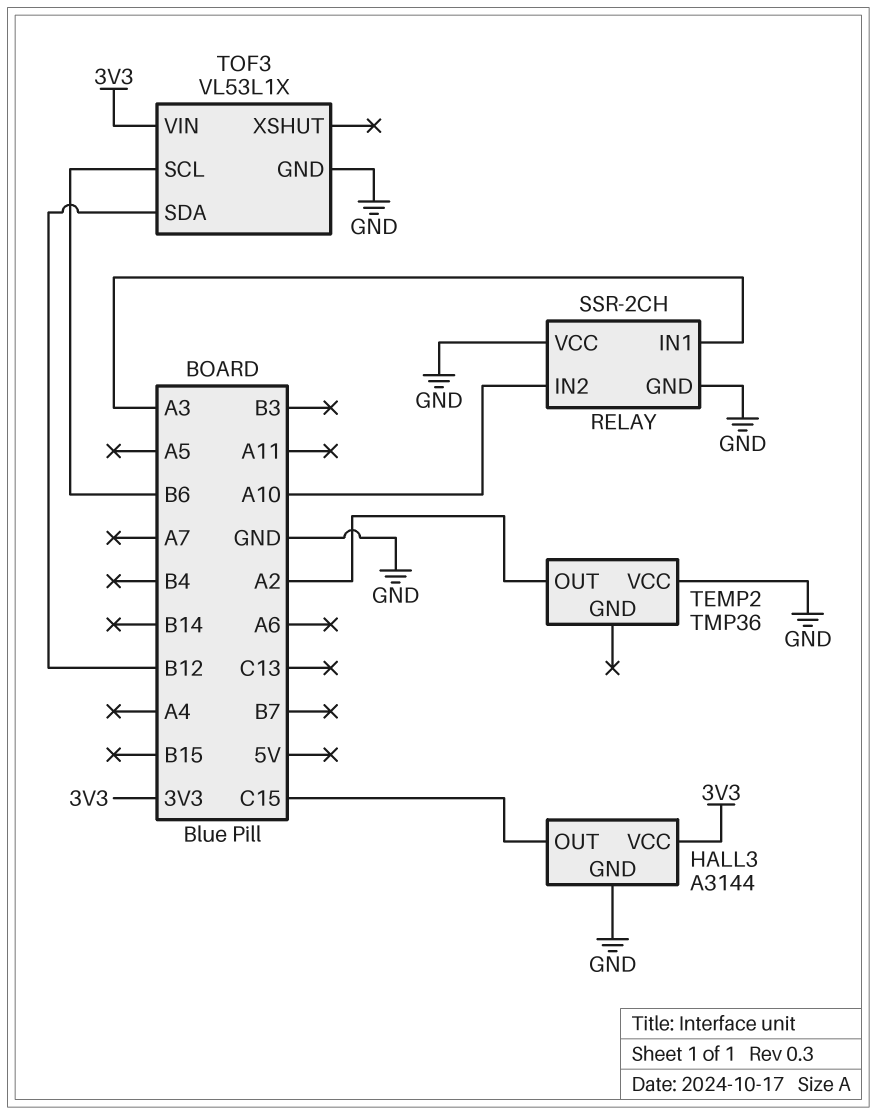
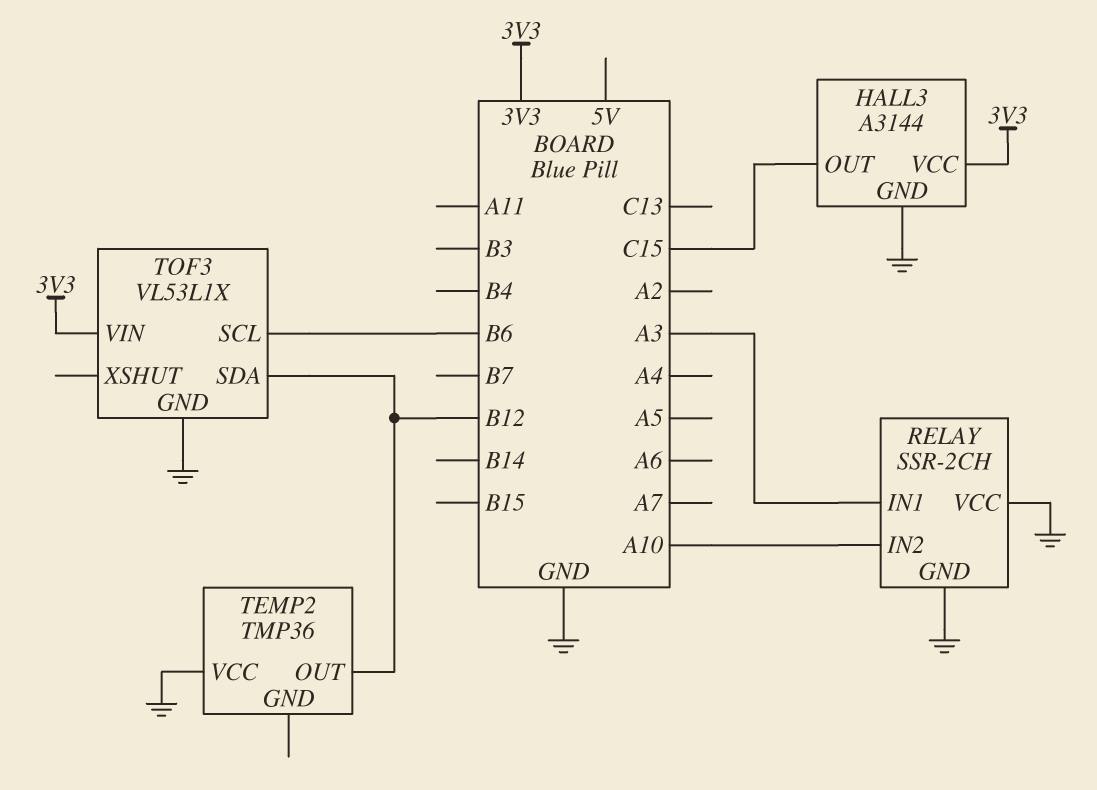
TEMP2 pin OUT: A2 -> B12

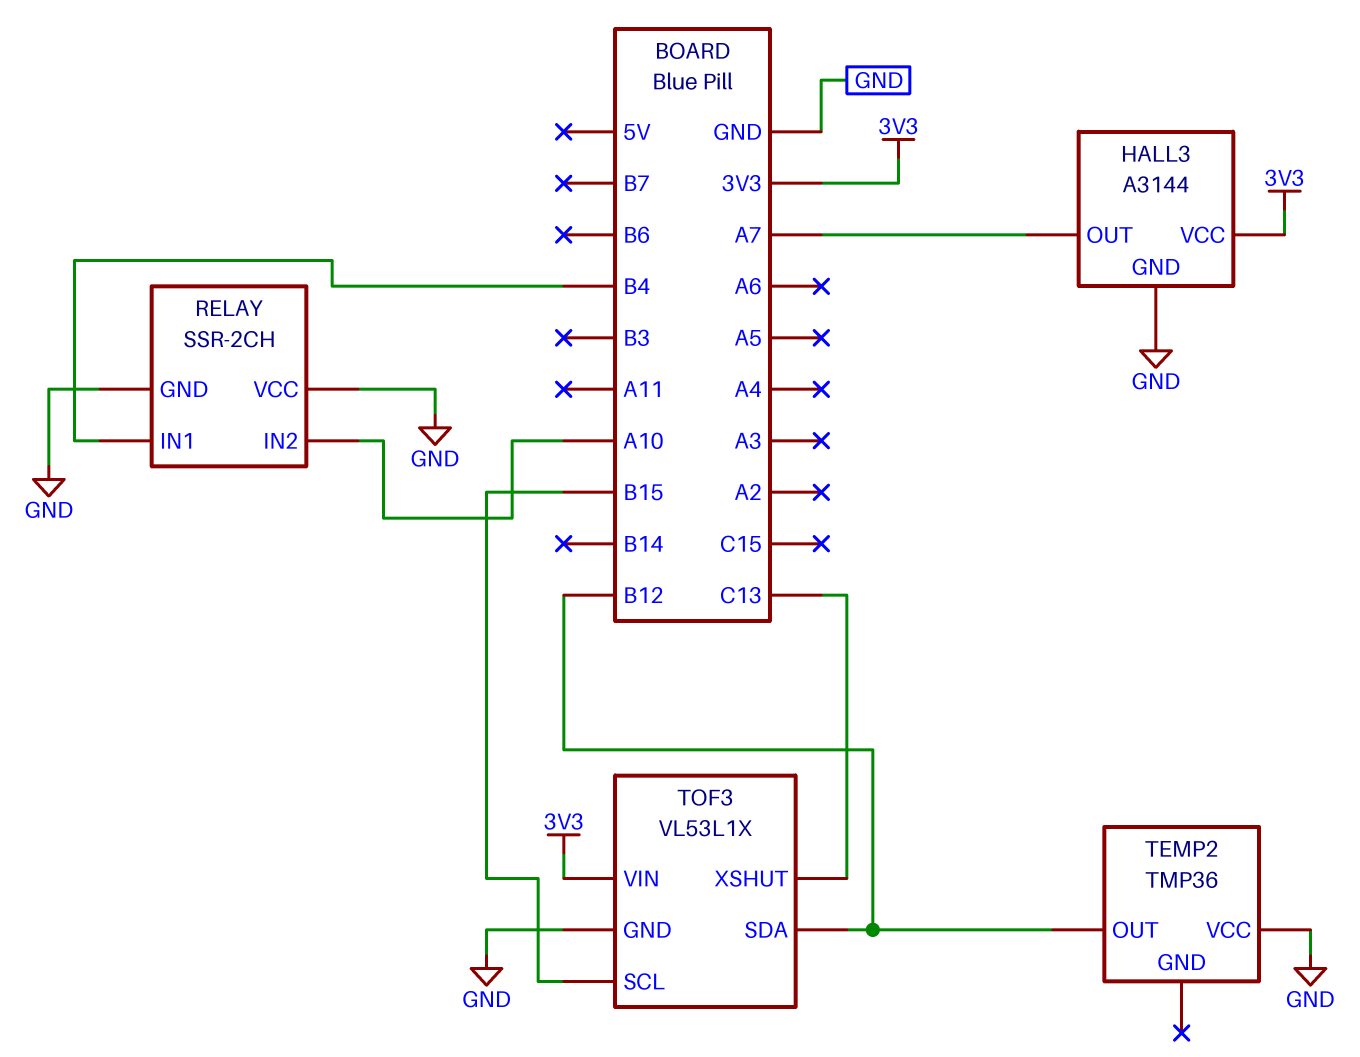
HALL3 pin OUT: C15 -> A7
RELAY pin IN1: A3 -> B4
TOF3 pin SCL: B6 -> B15
TOF3 pin XSHUT: none -> C13

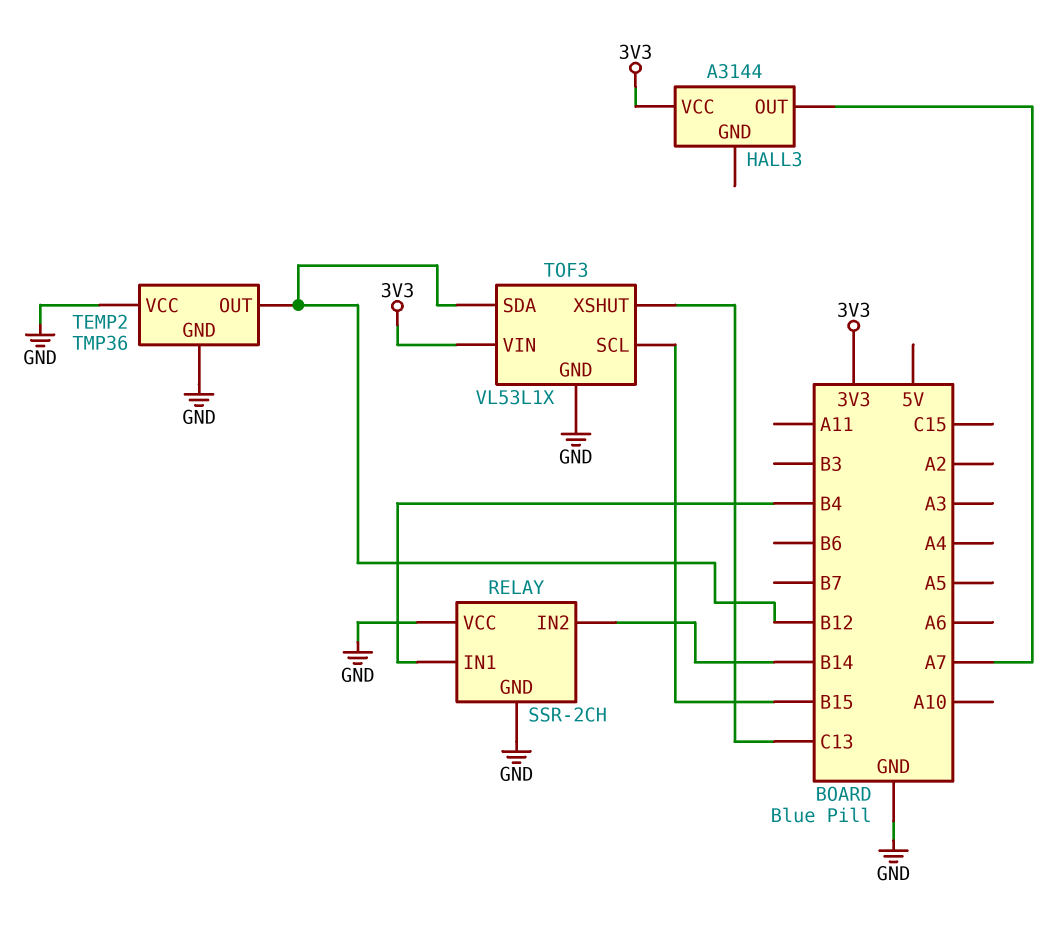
HALL3 pin GND: GND -> none
RELAY pin IN2: A10 -> B14
TEMP2 pin GND: none -> GND

